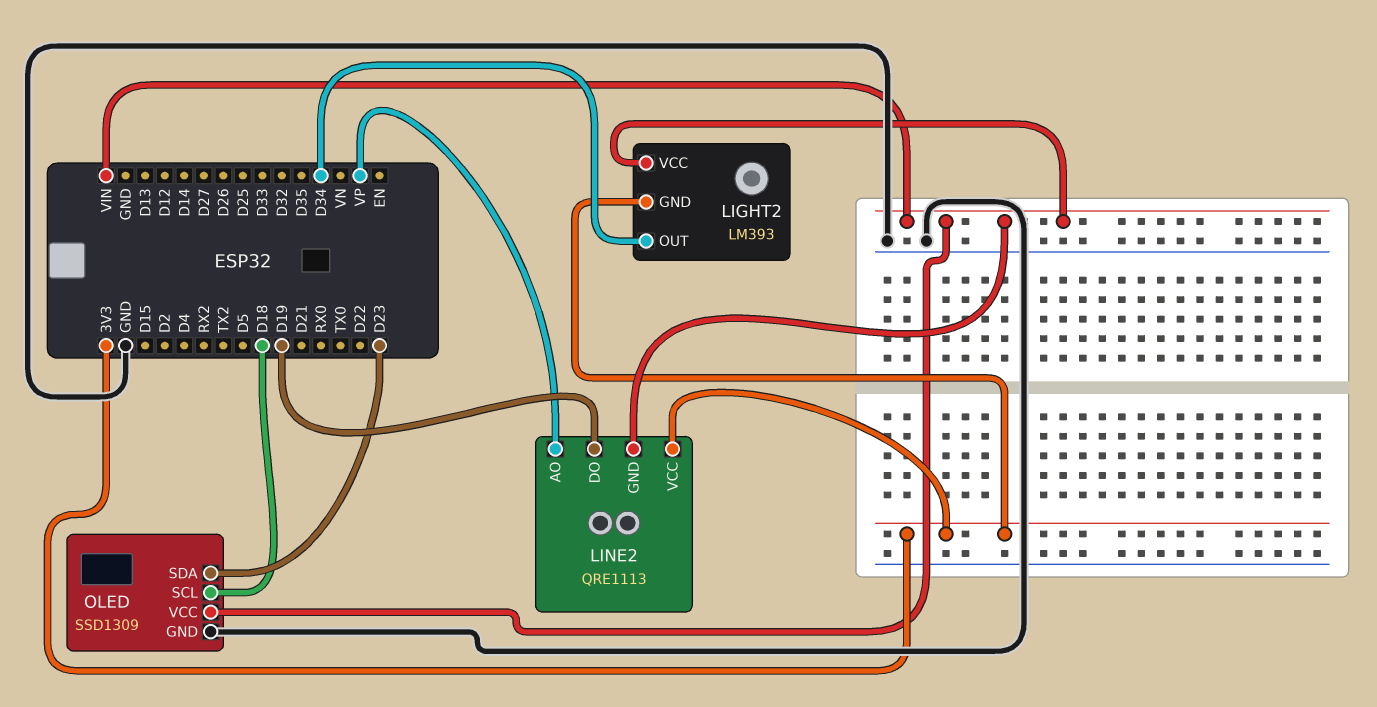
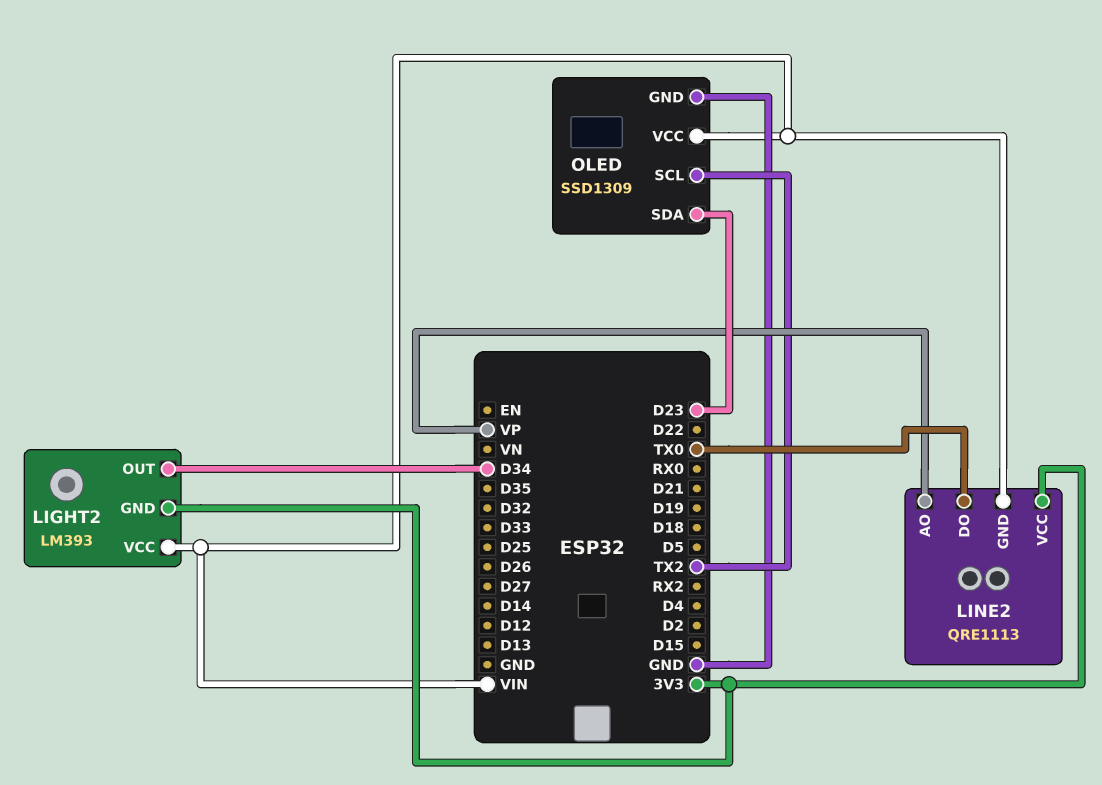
LINE2 pin DO: D19 -> TX0
OLED pin SCL: D18 -> TX2

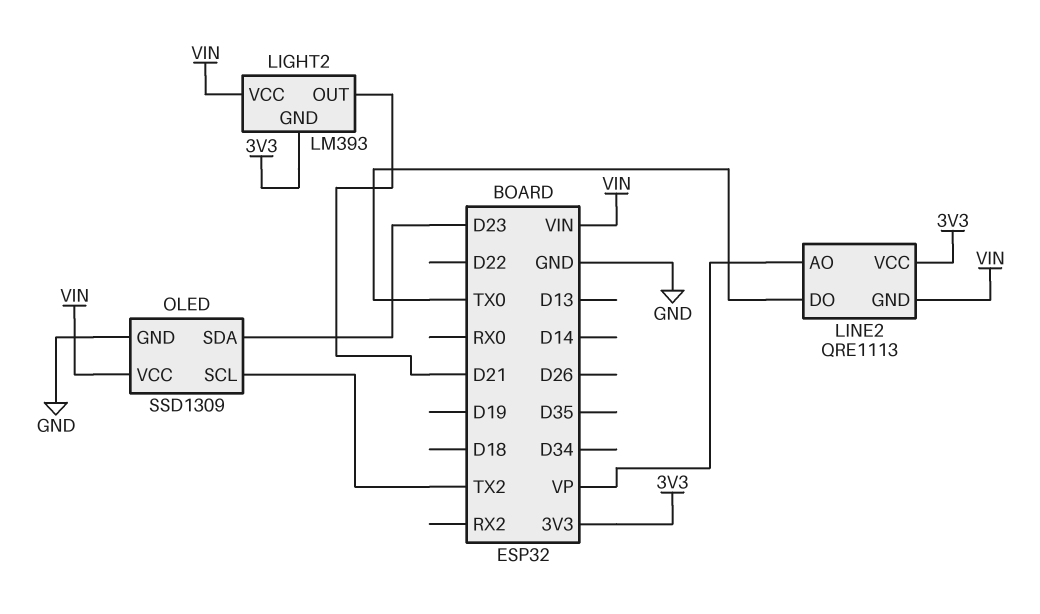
LIGHT2 pin OUT: D34 -> D21

